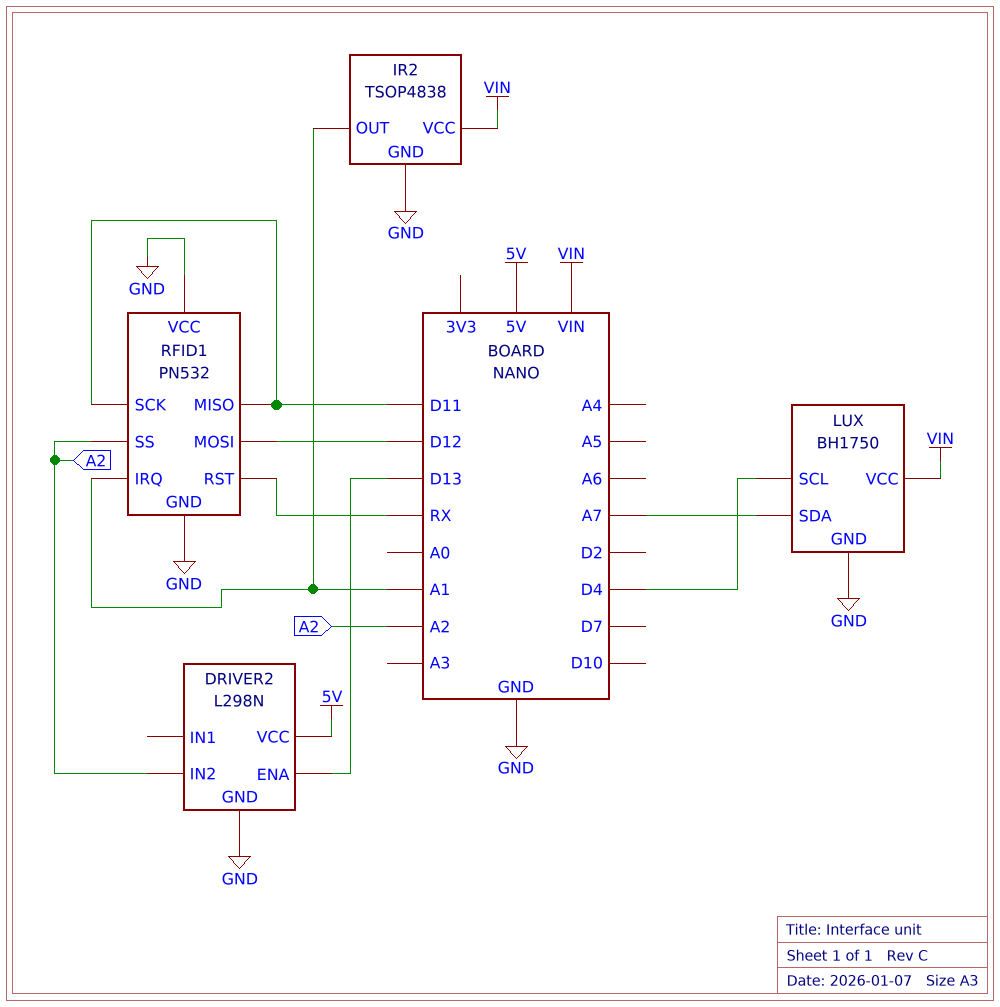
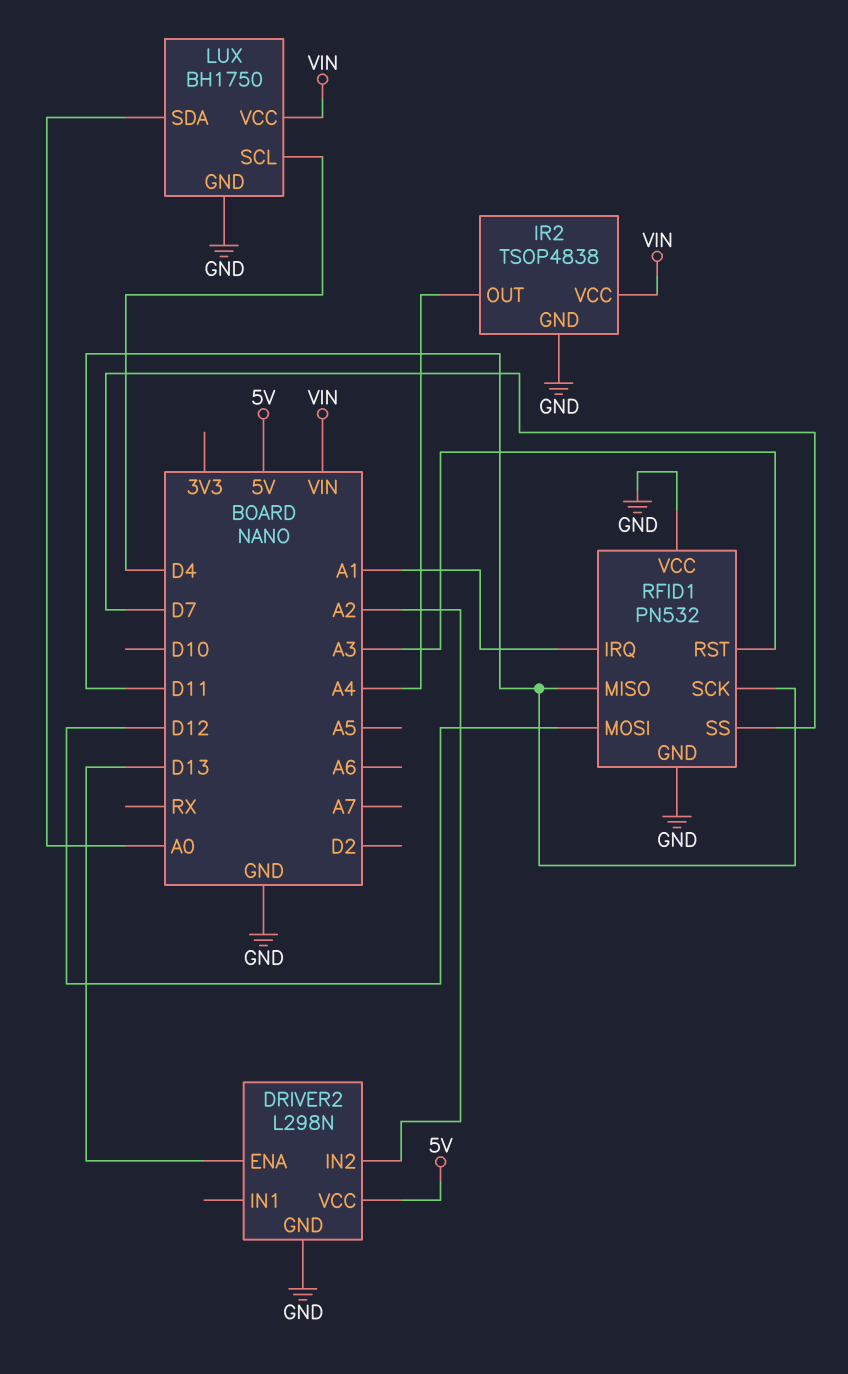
IR2 pin OUT: A1 -> A4
LUX pin SDA: A7 -> A0
RFID1 pin RST: RX -> A3
RFID1 pin SS: A2 -> D7

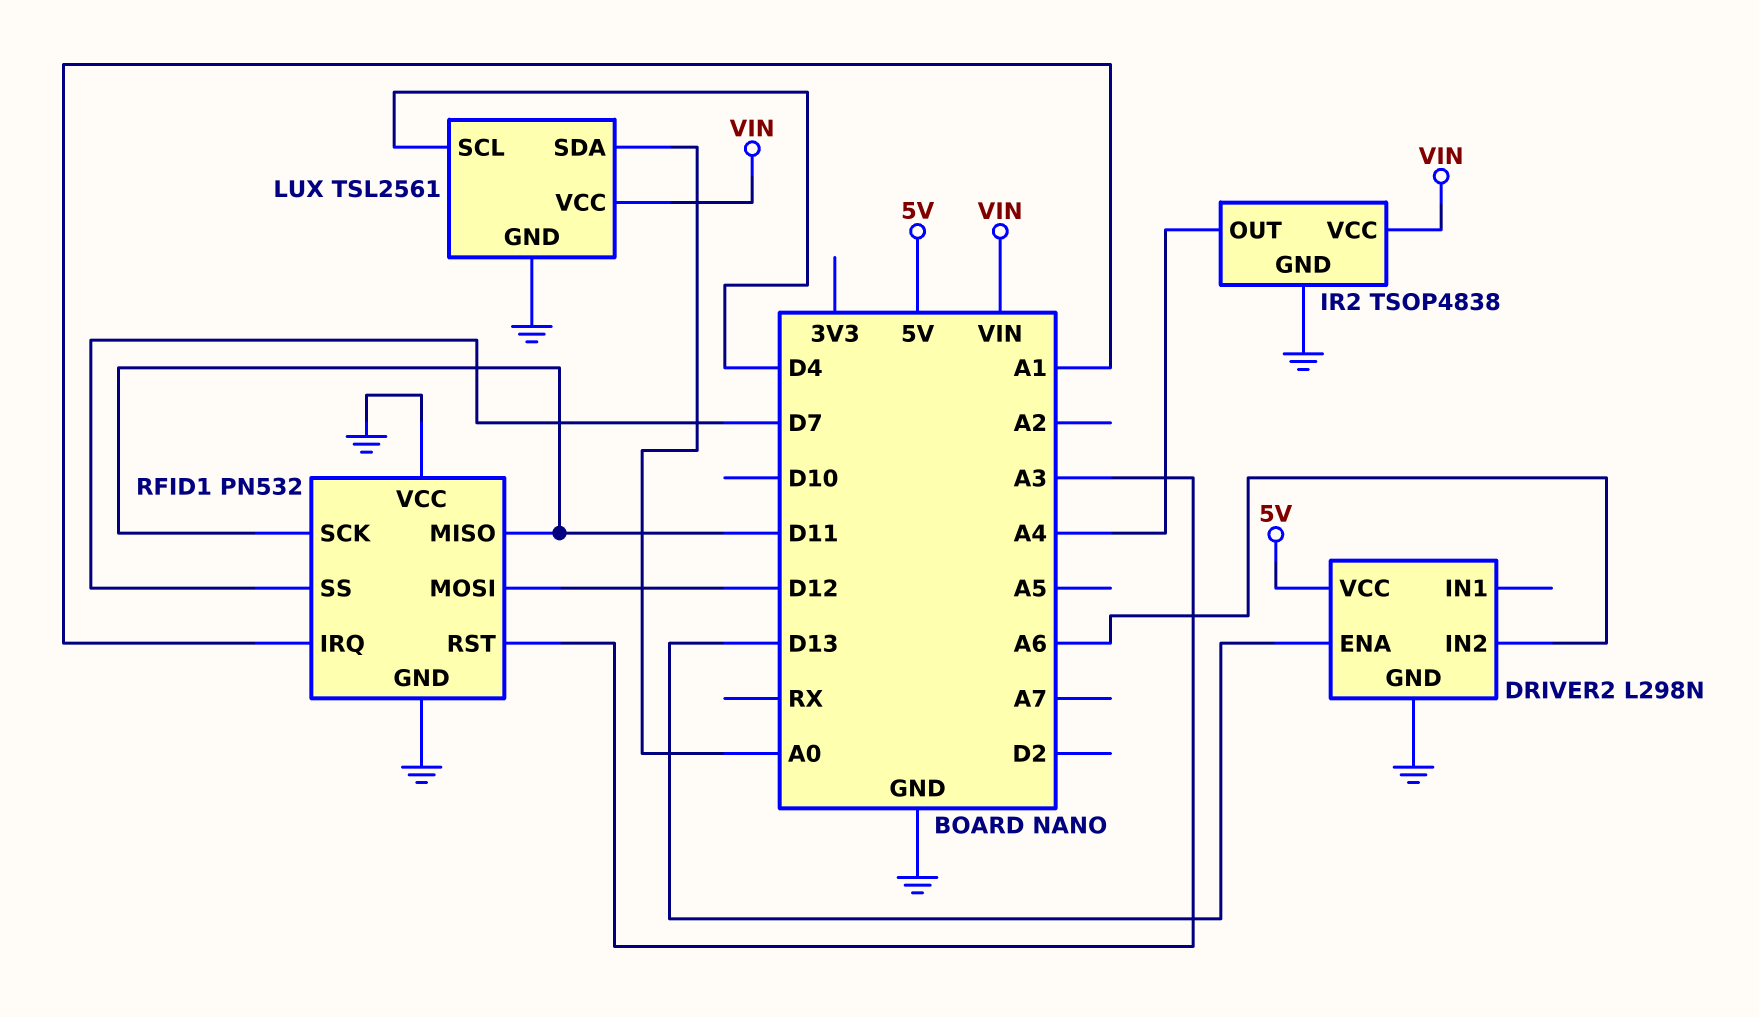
DRIVER2 pin IN2: A2 -> A6
LUX: BH1750 -> TSL2561

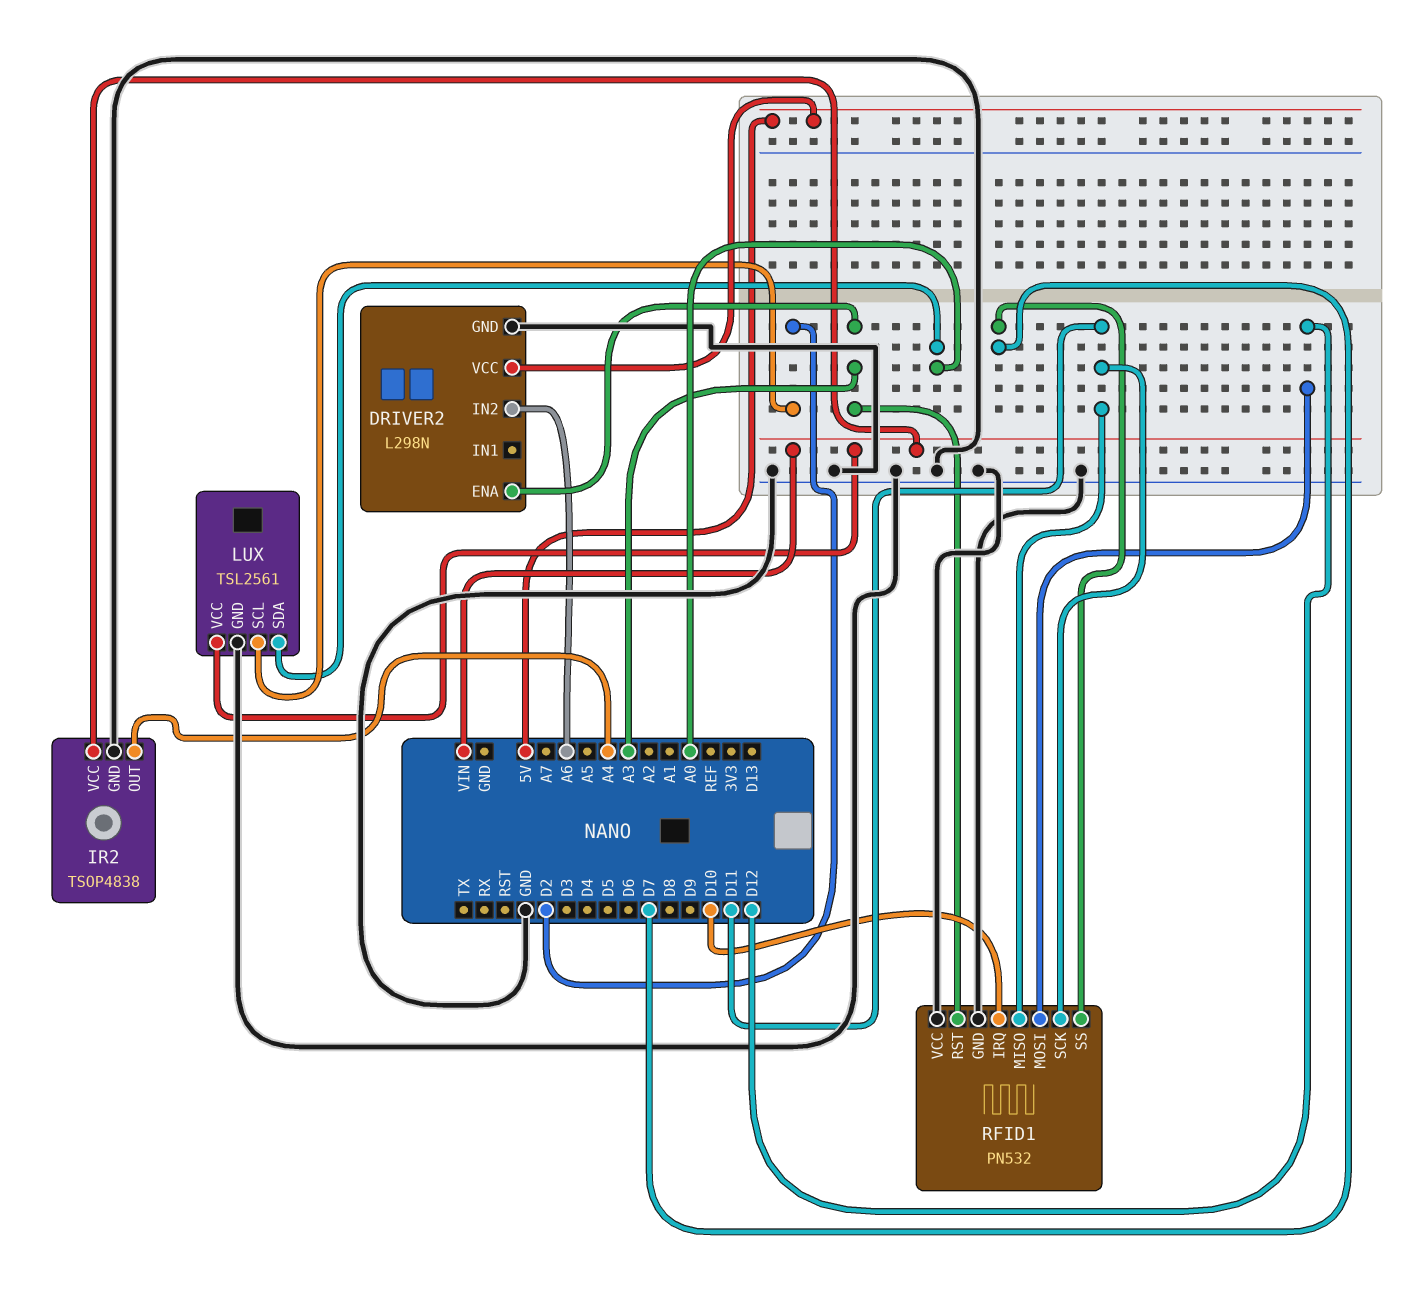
DRIVER2 pin ENA: D13 -> A3
LUX pin SCL: D4 -> D2
RFID1 pin IRQ: A1 -> D10

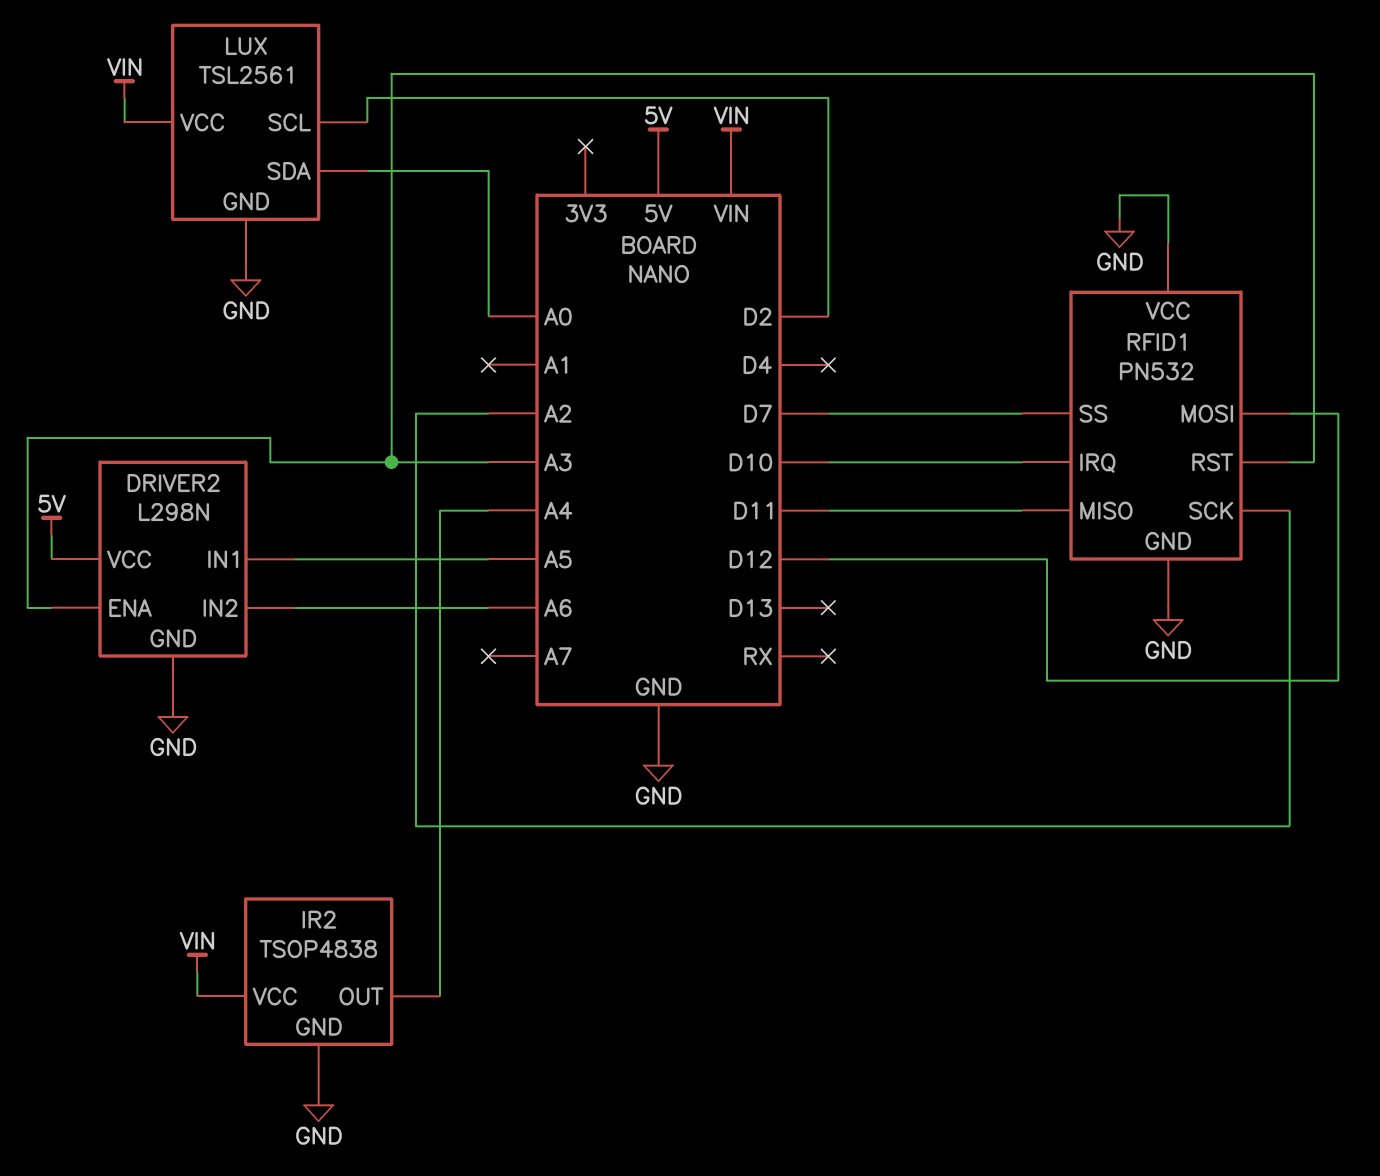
DRIVER2 pin IN1: none -> A5
RFID1 pin SCK: D11 -> A2

